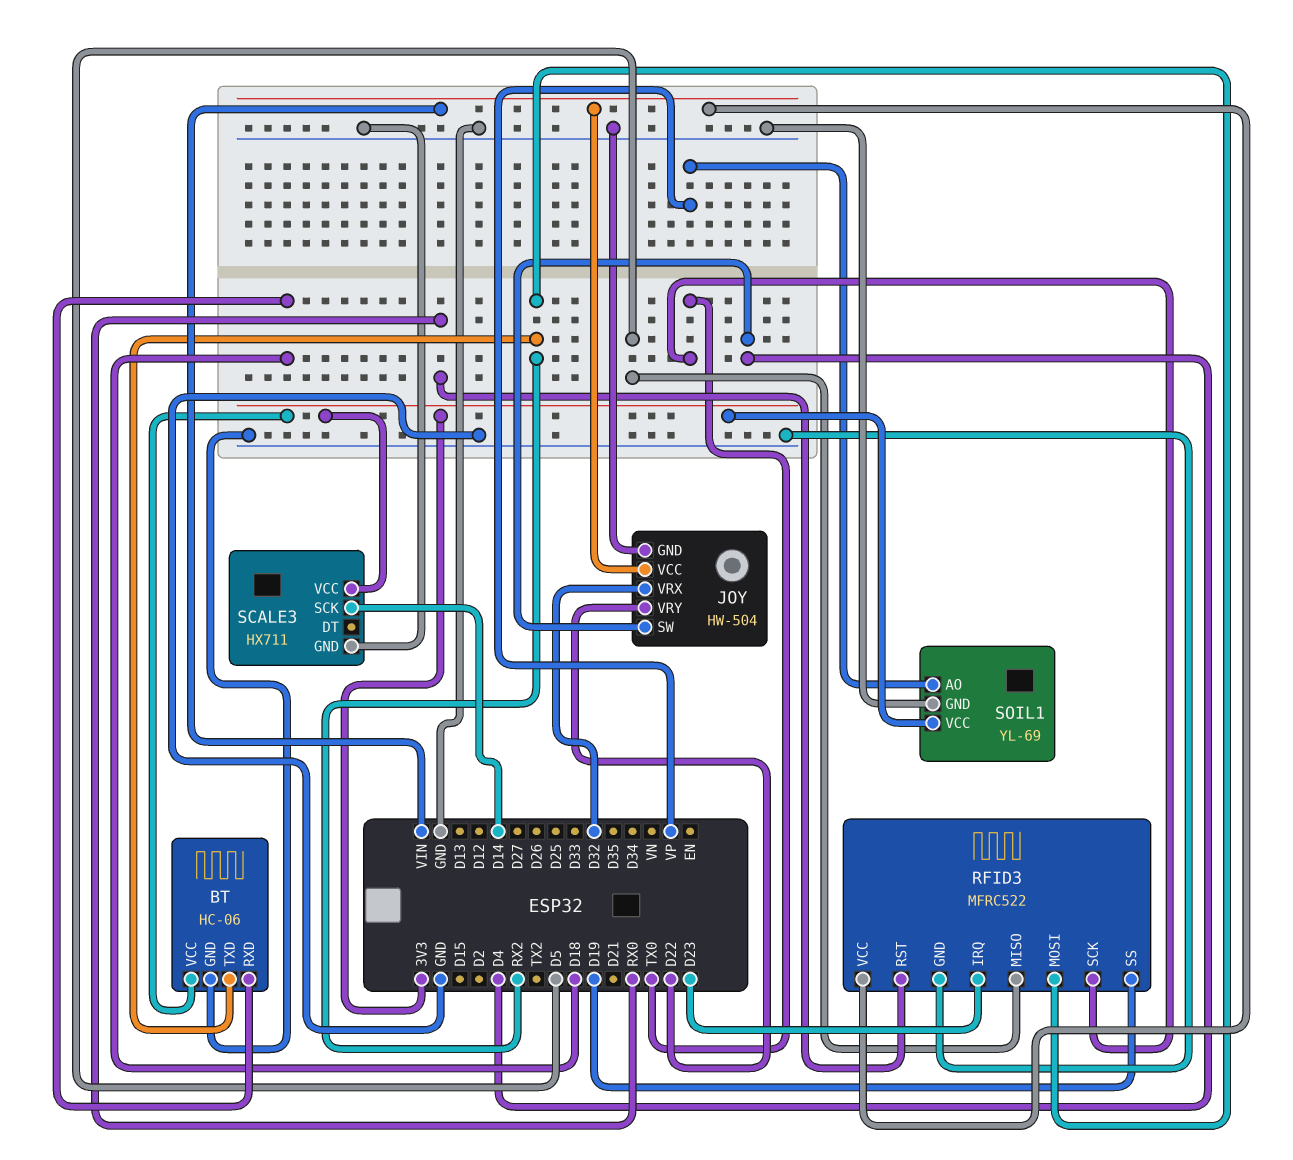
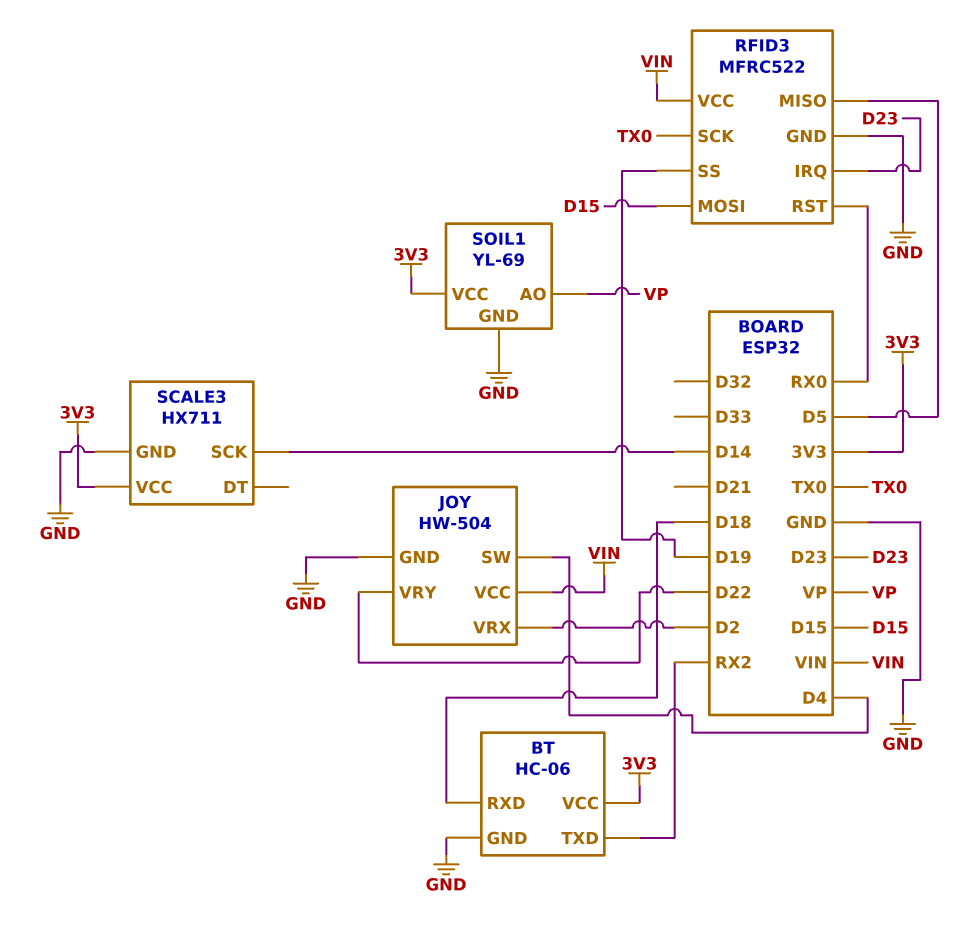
JOY pin VRX: D32 -> D2
RFID3 pin MOSI: RX2 -> D15

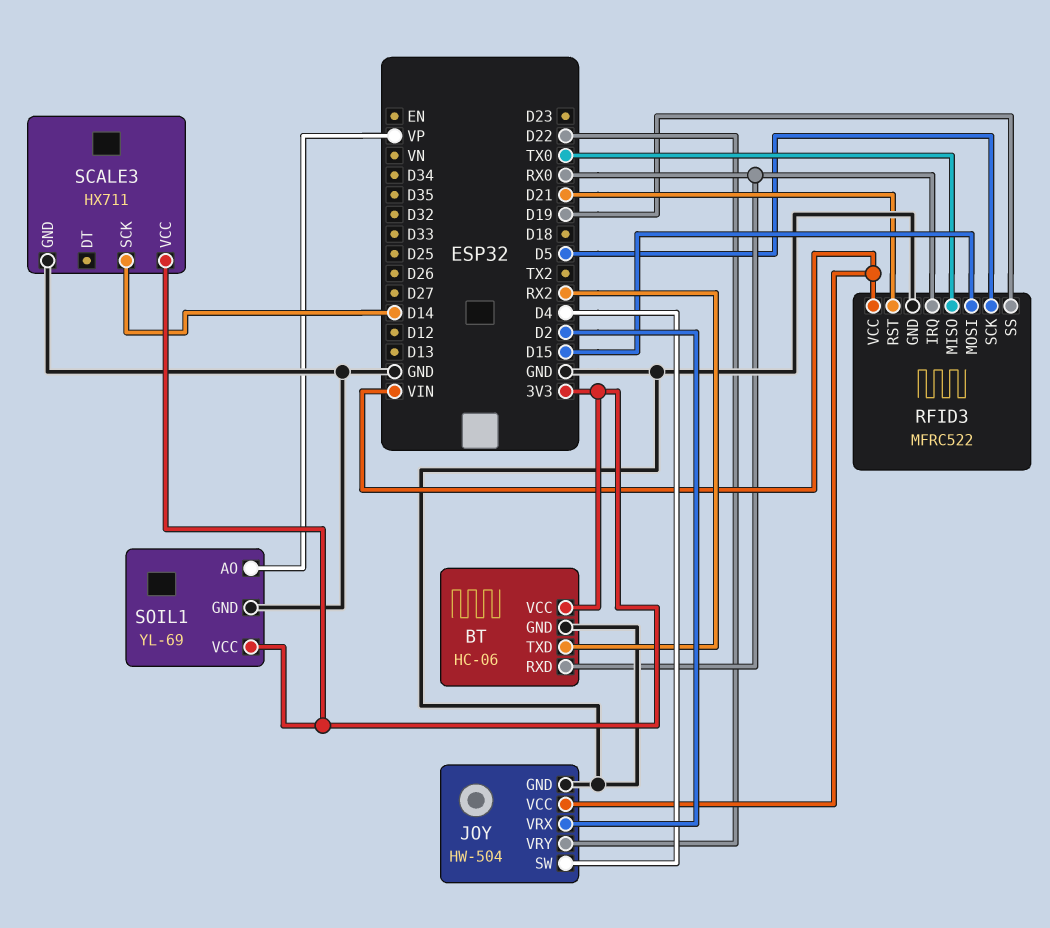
BT pin RXD: D18 -> RX0
RFID3 pin IRQ: D23 -> RX0
RFID3 pin MISO: D5 -> TX0
RFID3 pin RST: RX0 -> D21
RFID3 pin SCK: TX0 -> D5

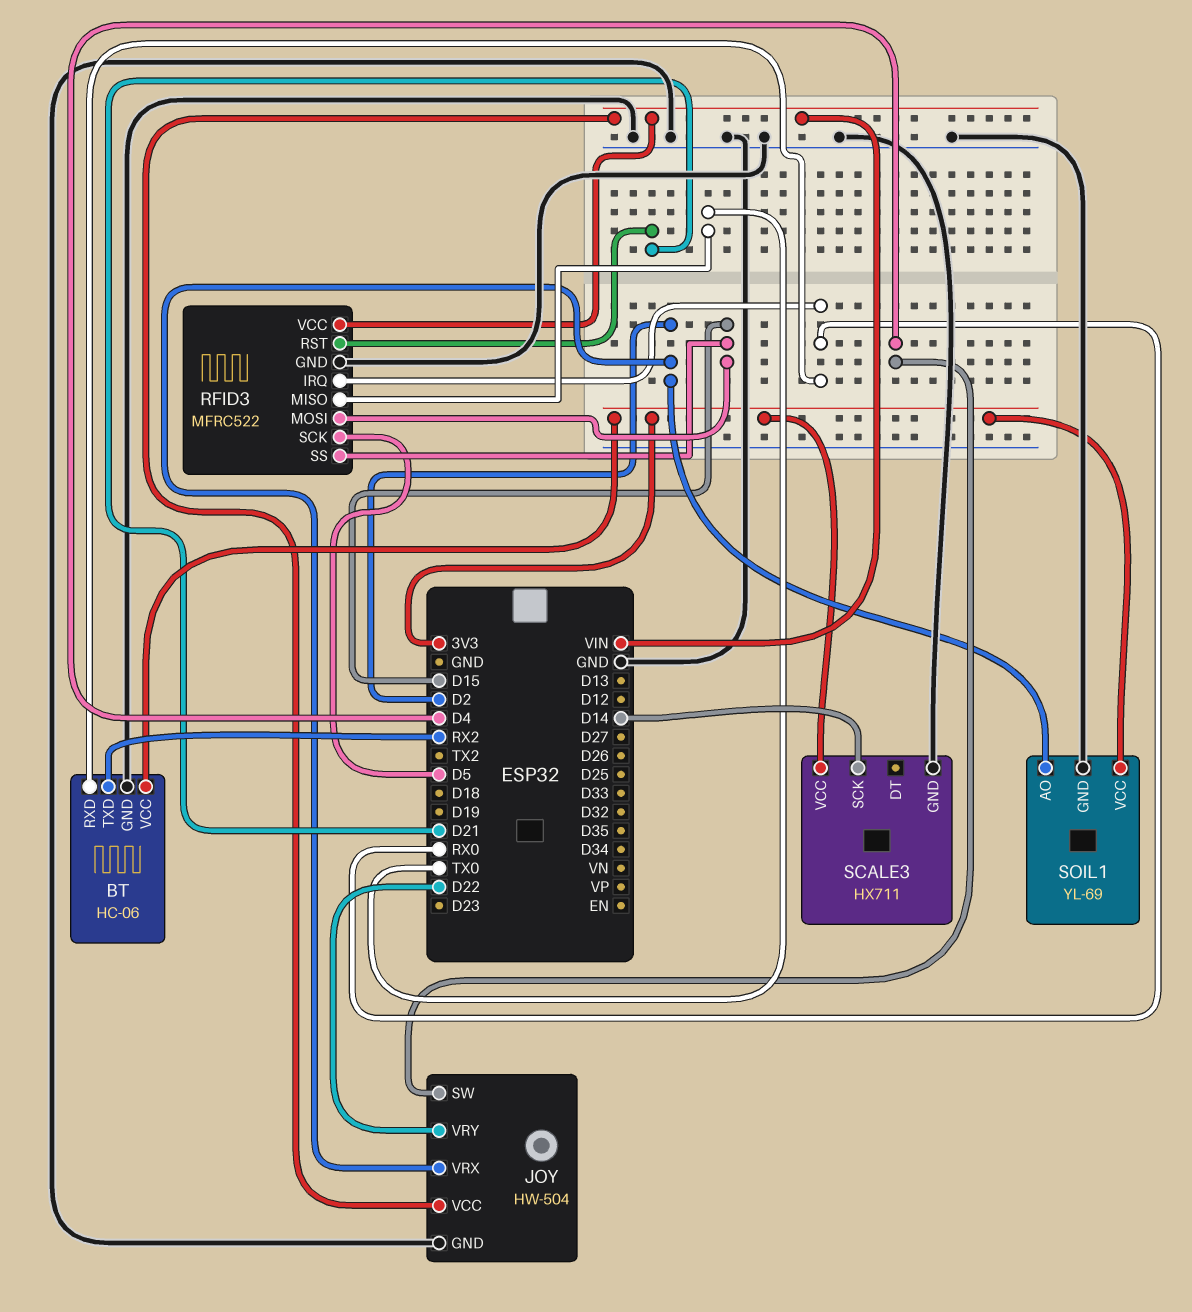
RFID3 pin SS: D19 -> D15
SOIL1 pin AO: VP -> D2

